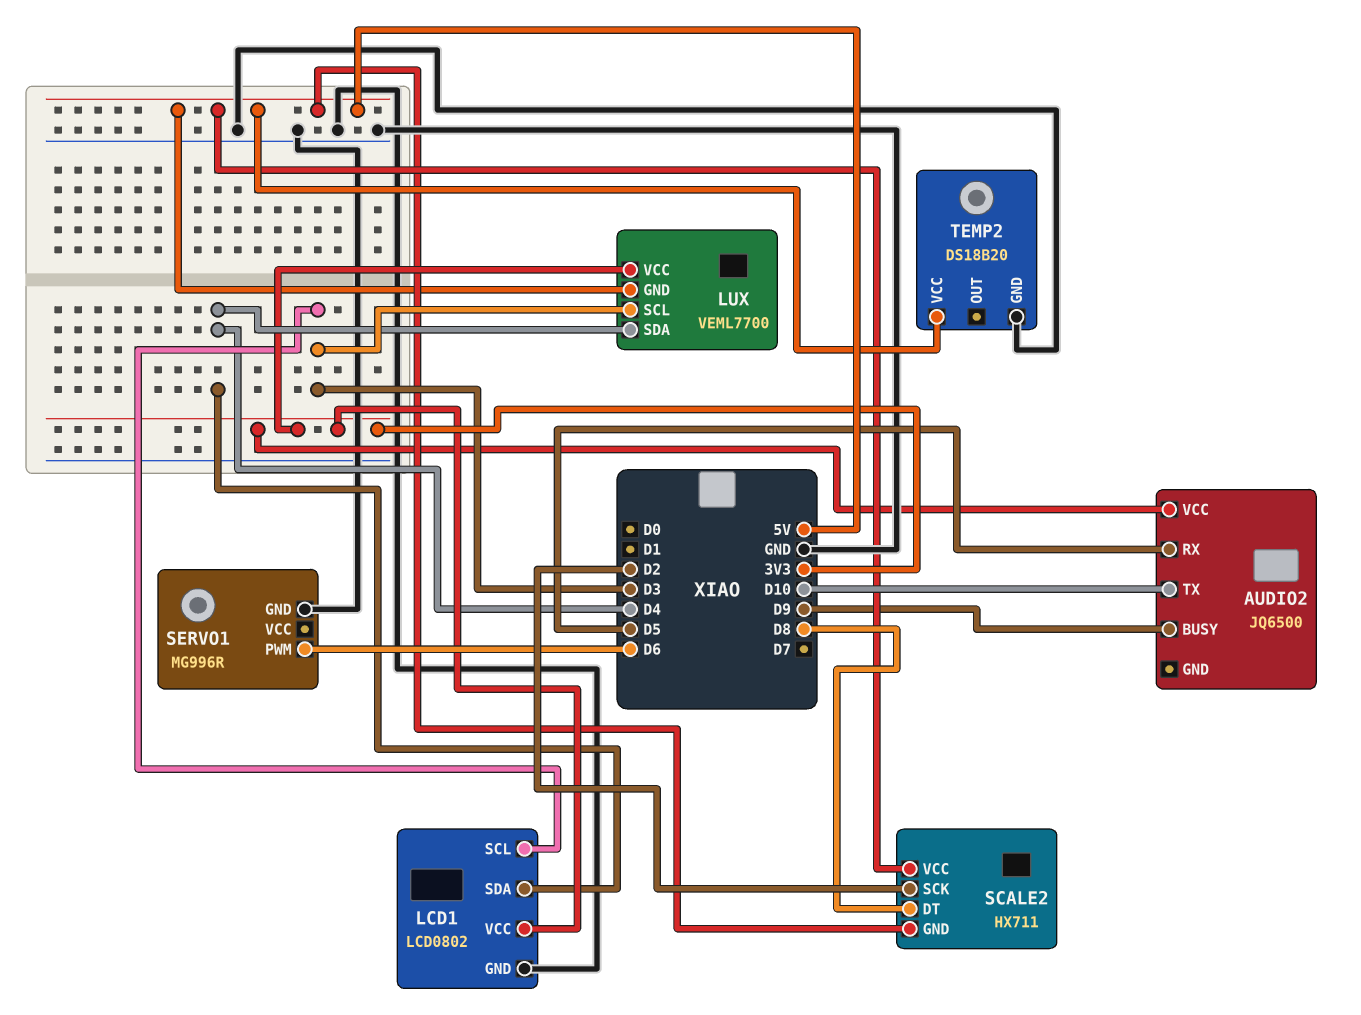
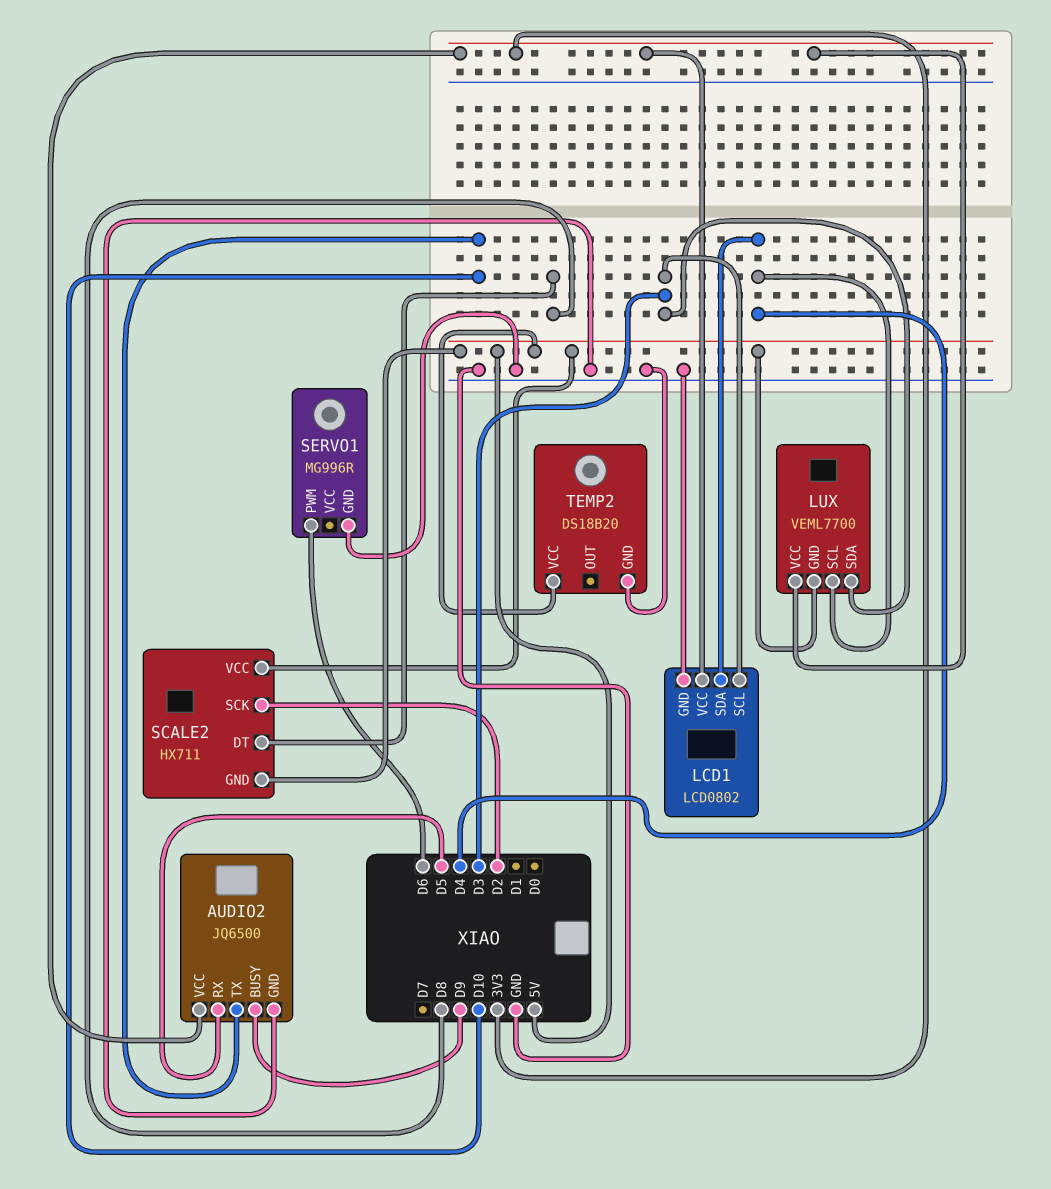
AUDIO2 pin GND: none -> GND
LUX pin SCL: D3 -> D4
LUX pin SDA: D4 -> D3

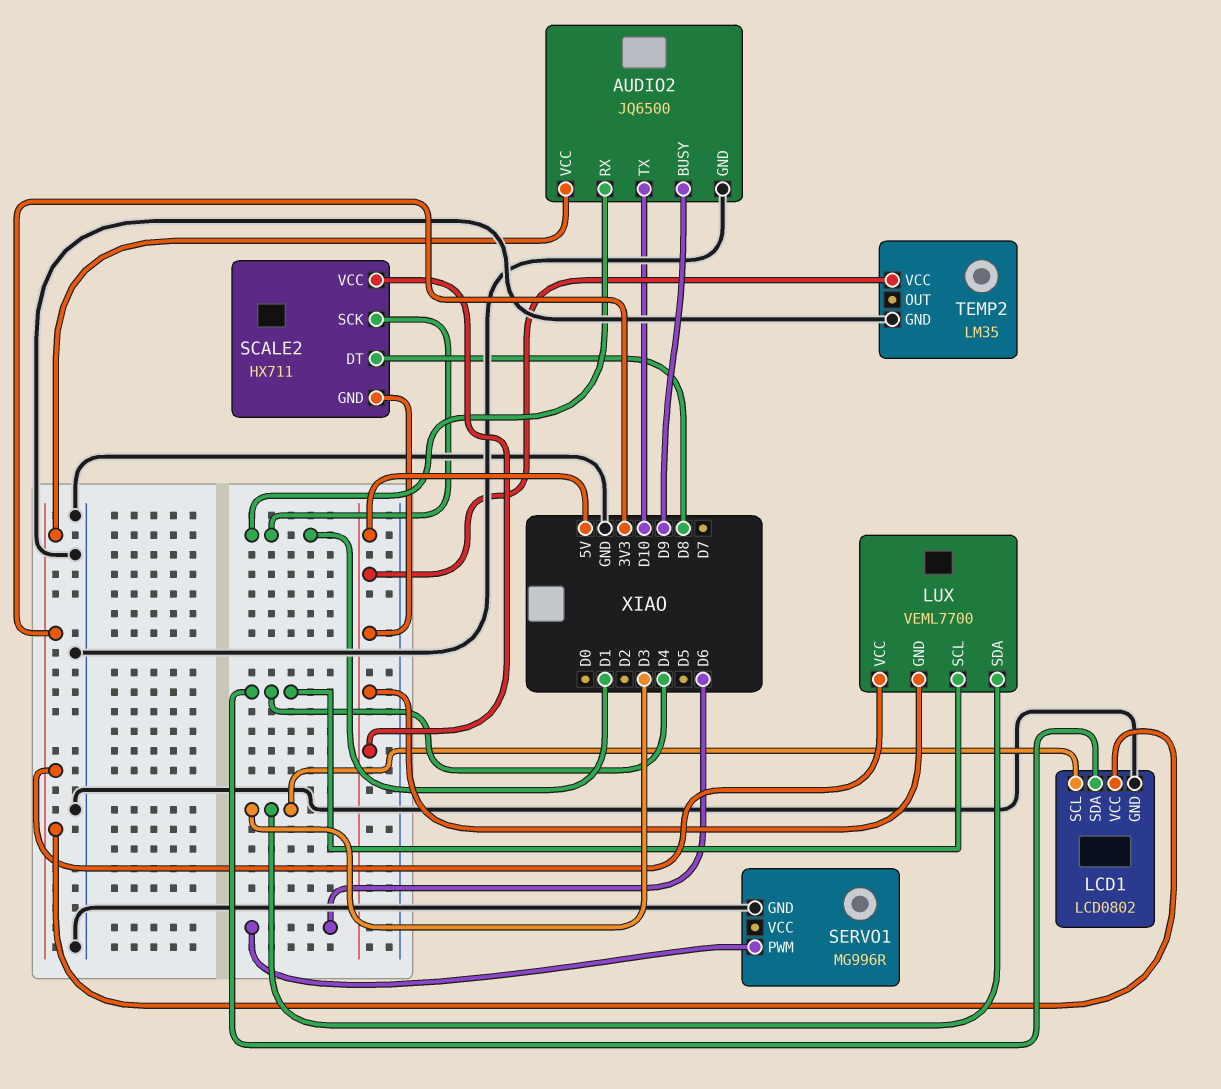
AUDIO2 pin RX: D5 -> D1
SCALE2 pin SCK: D2 -> D1
TEMP2: DS18B20 -> LM35

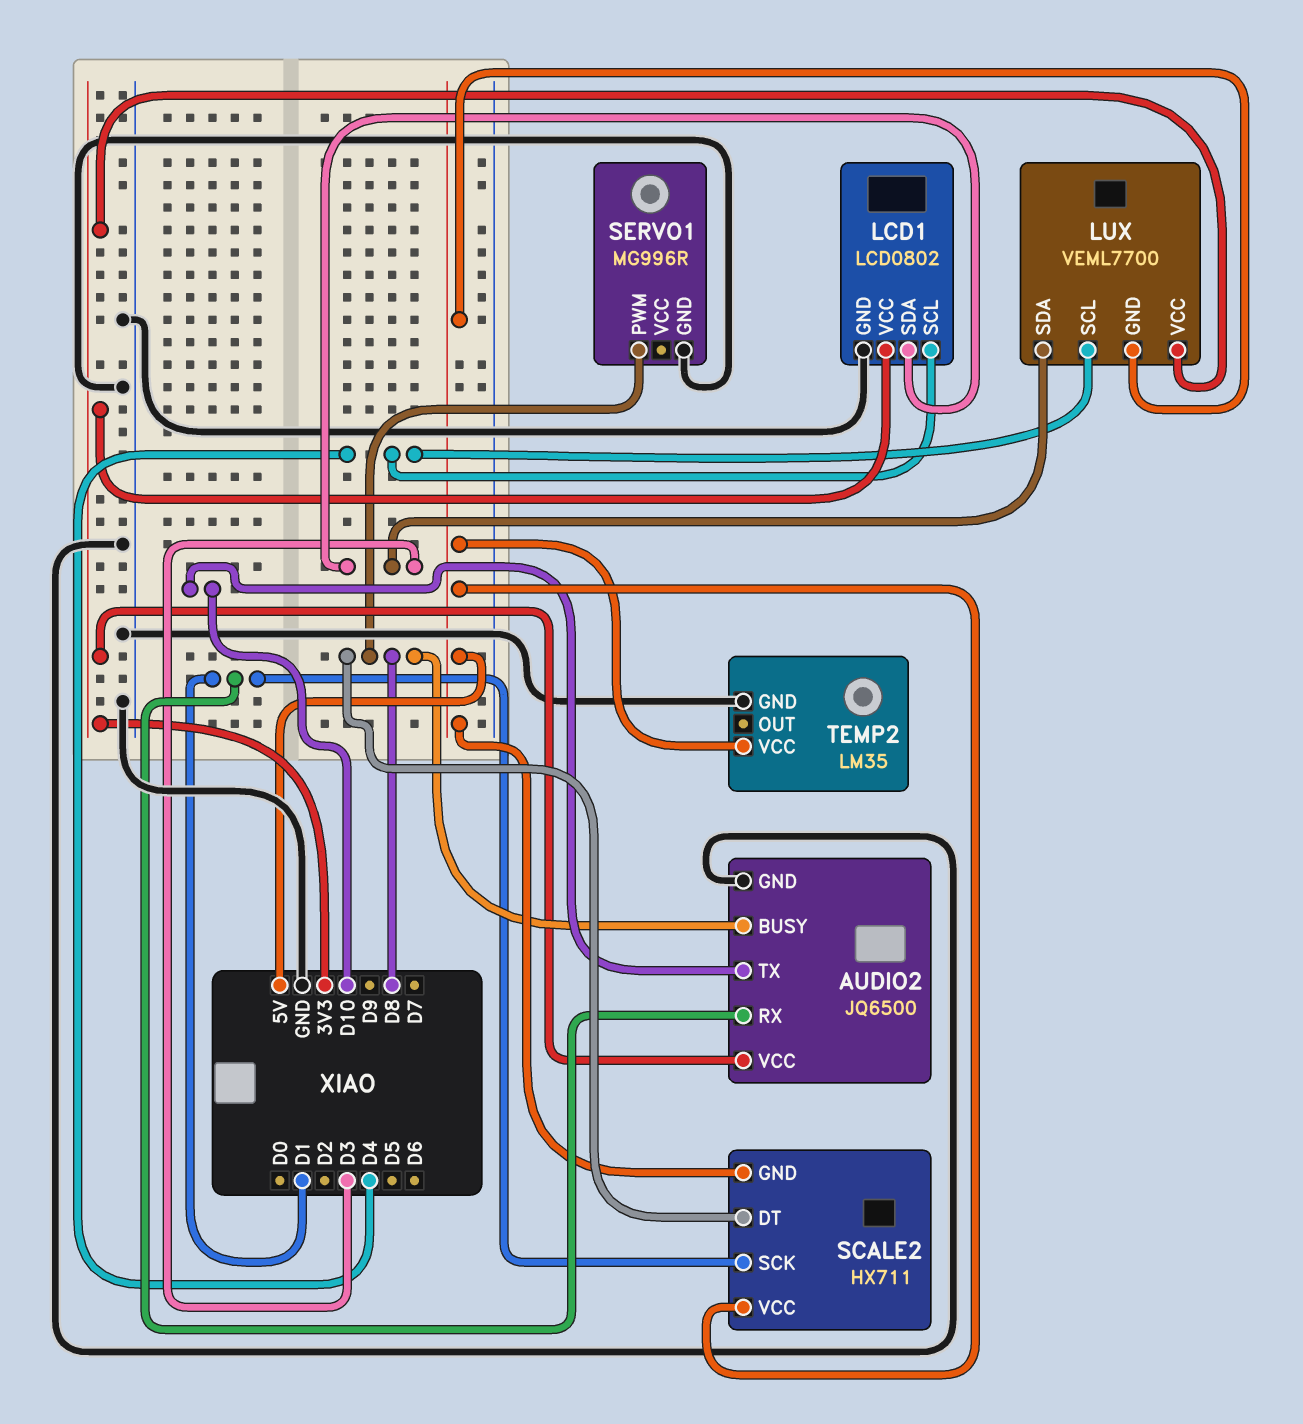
AUDIO2 pin BUSY: D9 -> D8
LCD1 pin SCL: D3 -> D4
LCD1 pin SDA: D4 -> D3
SERVO1 pin PWM: D6 -> D8

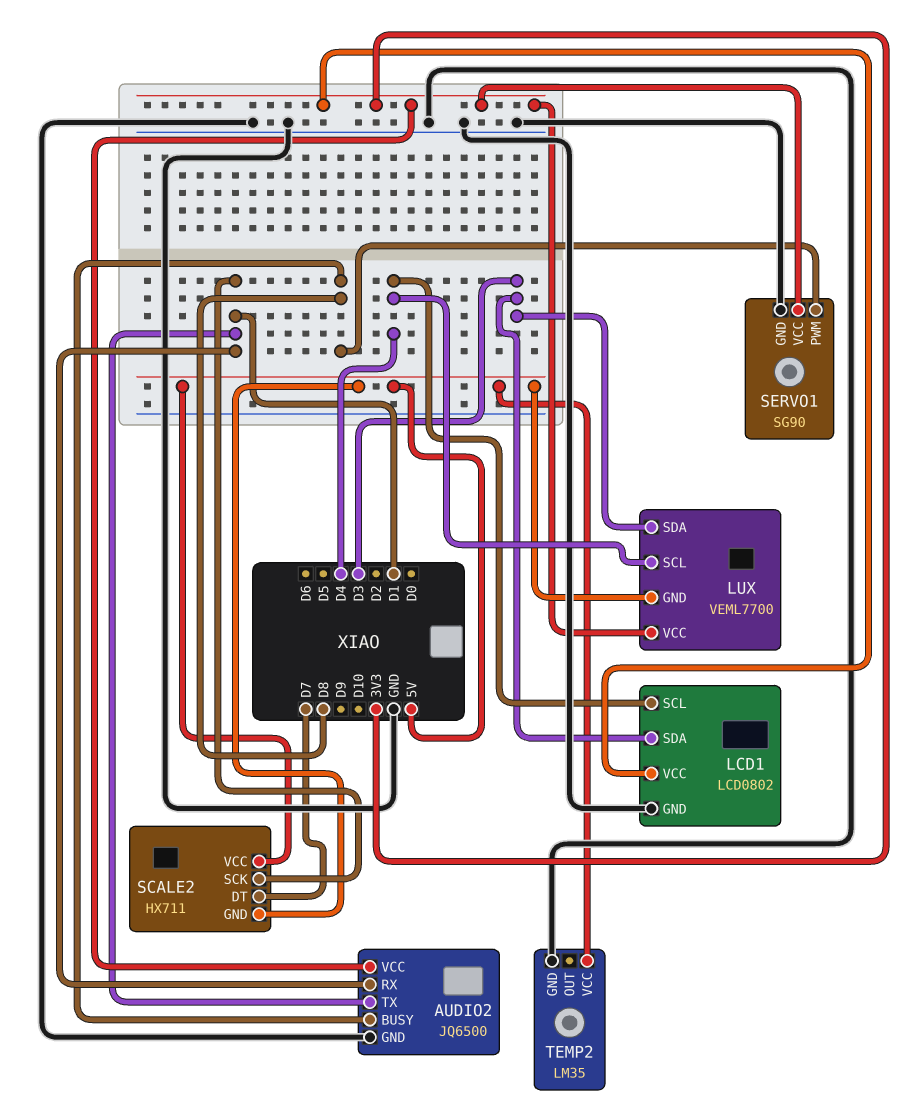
AUDIO2 pin TX: D10 -> D1
SCALE2 pin DT: D8 -> D7
SERVO1: MG996R -> SG90
SERVO1 pin VCC: none -> 3V3

